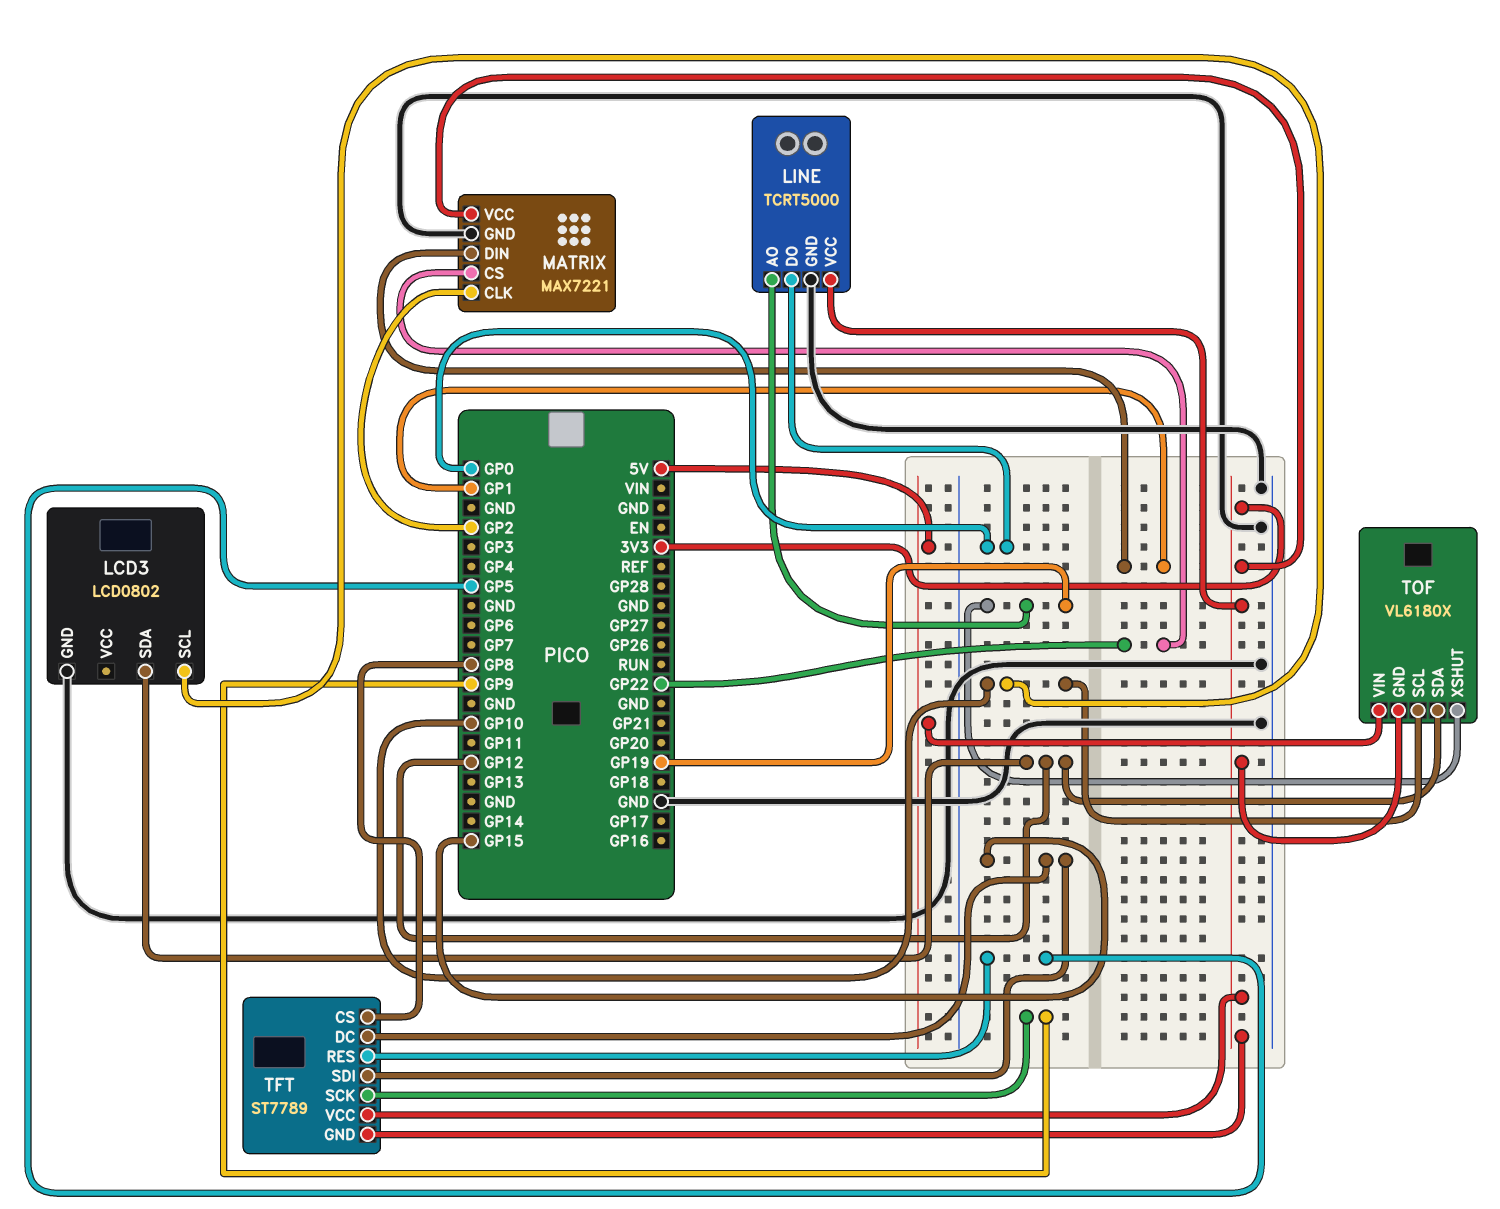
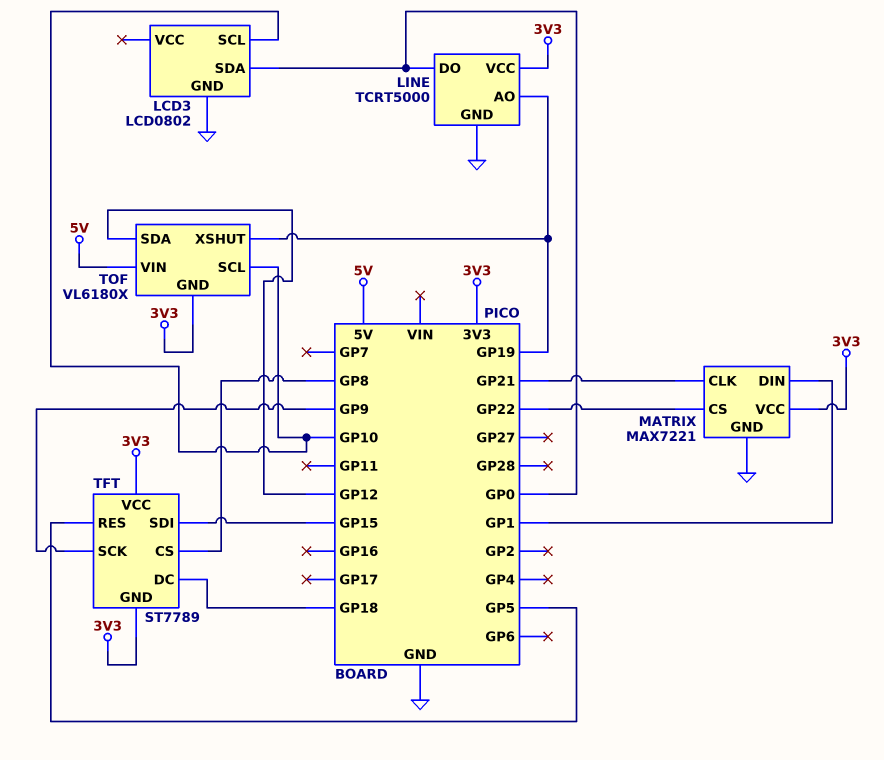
LCD3 pin SDA: GP12 -> GP0
MATRIX pin CLK: GP2 -> GP21
TFT pin DC: GP15 -> GP18

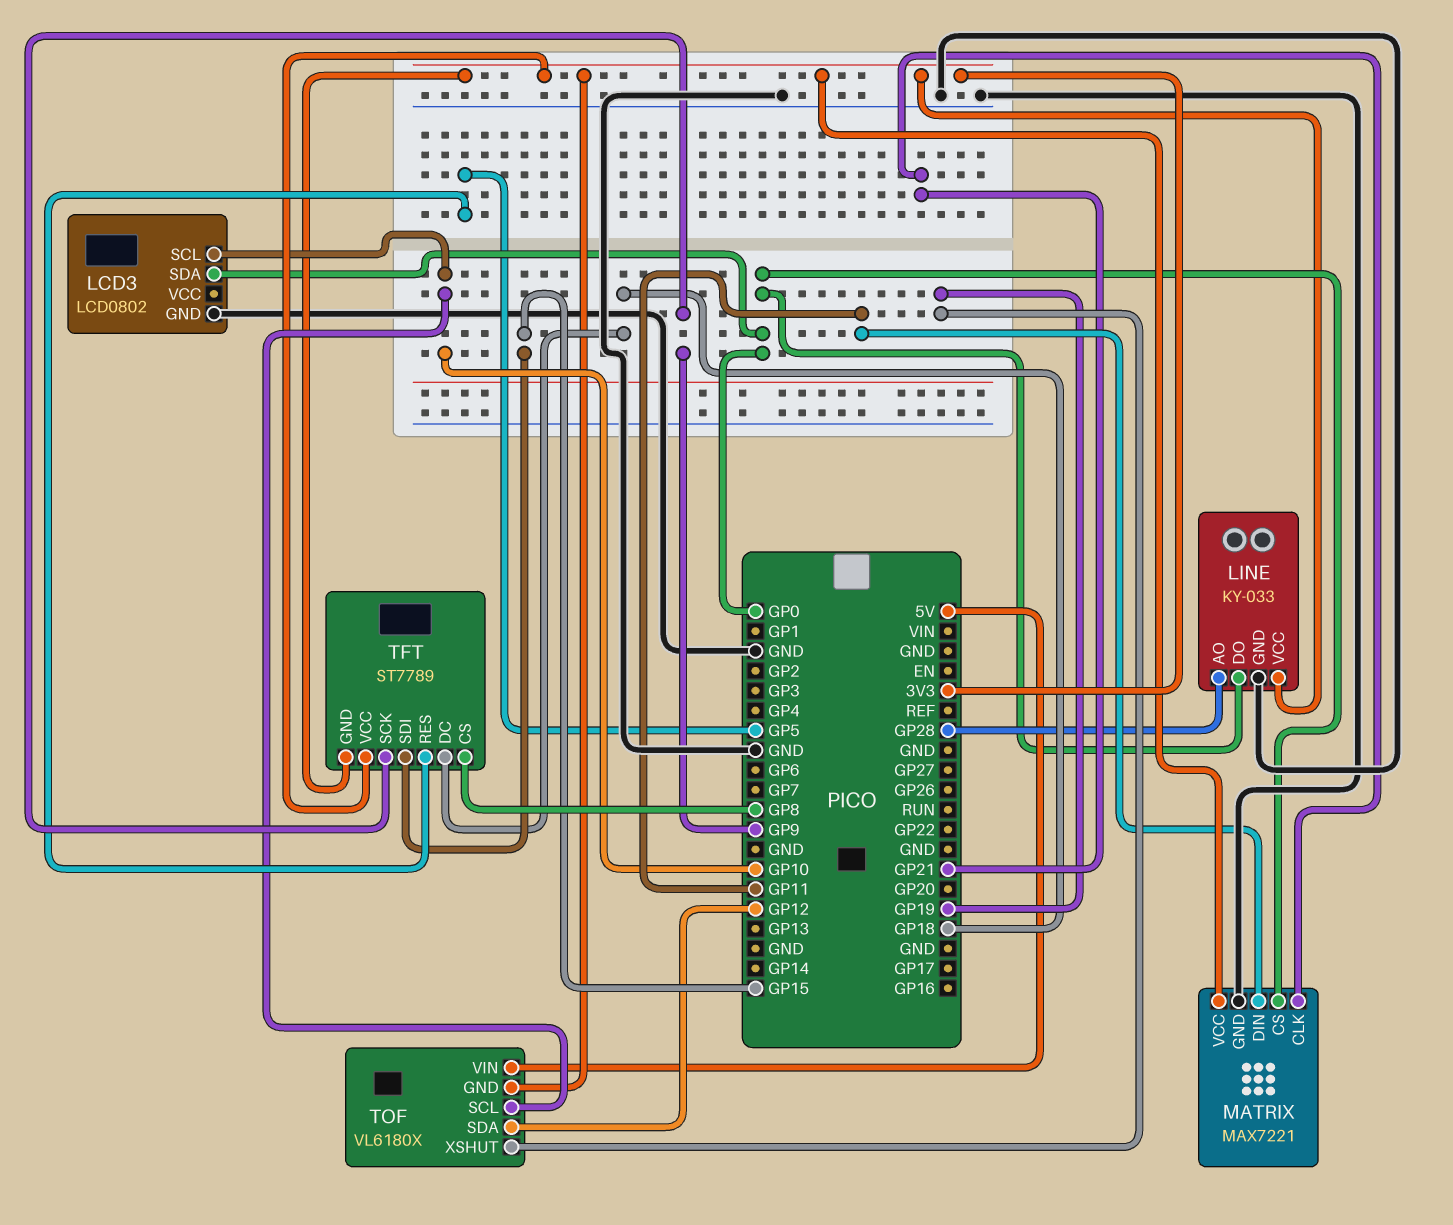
LINE: TCRT5000 -> KY-033
LINE pin AO: GP19 -> GP28
MATRIX pin CS: GP22 -> GP0
MATRIX pin DIN: GP1 -> GP11

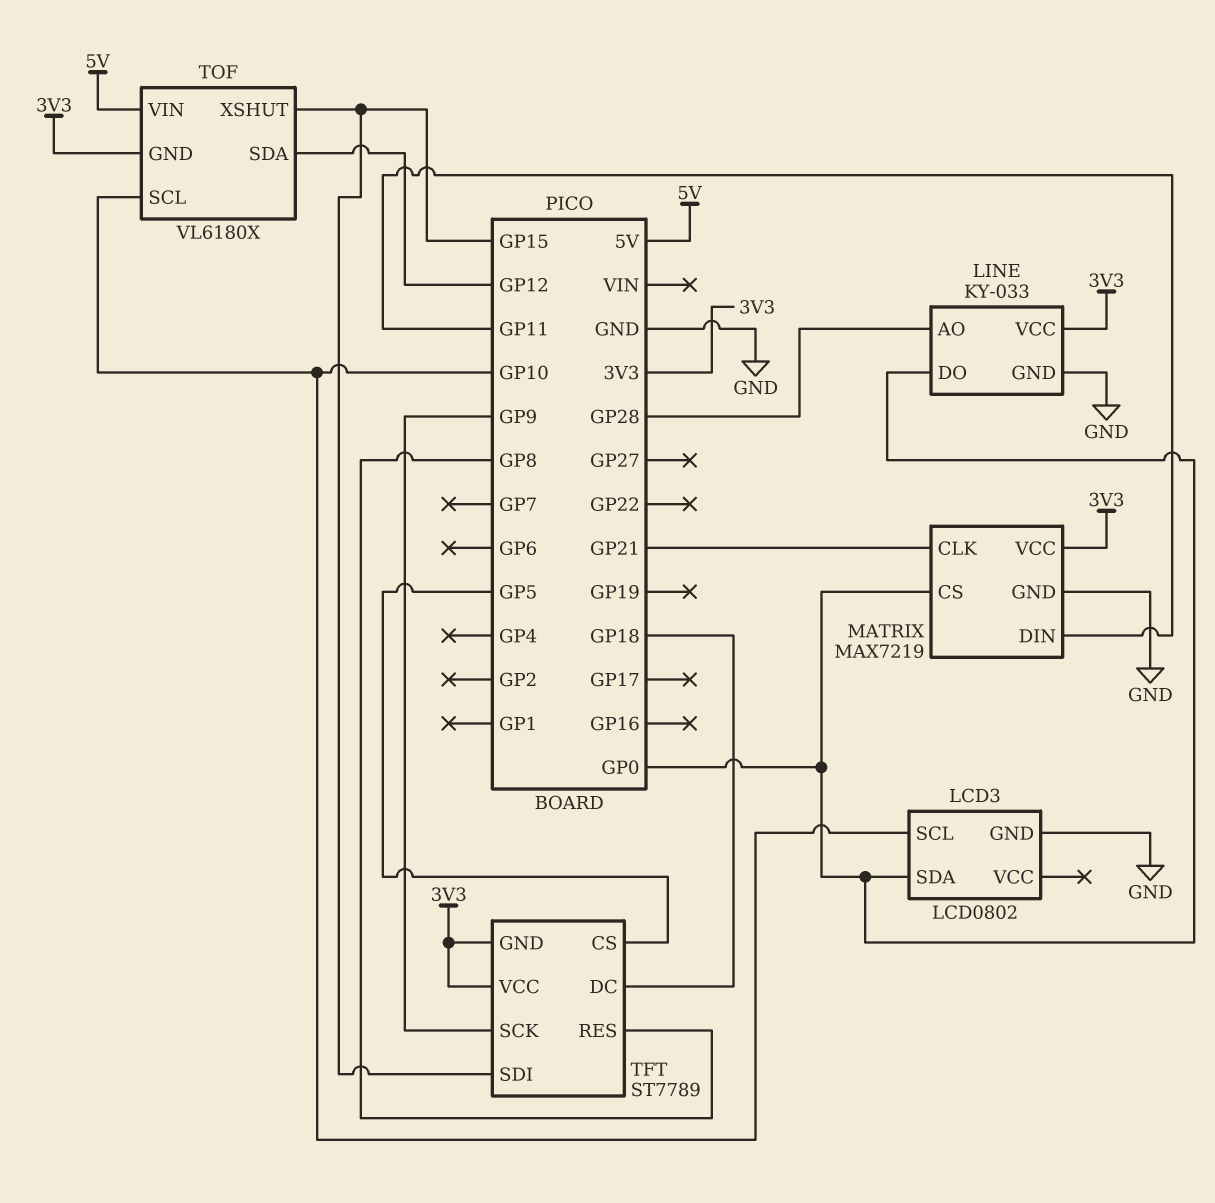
MATRIX: MAX7221 -> MAX7219
TFT pin CS: GP8 -> GP5
TFT pin RES: GP5 -> GP8
TOF pin XSHUT: GP19 -> GP15

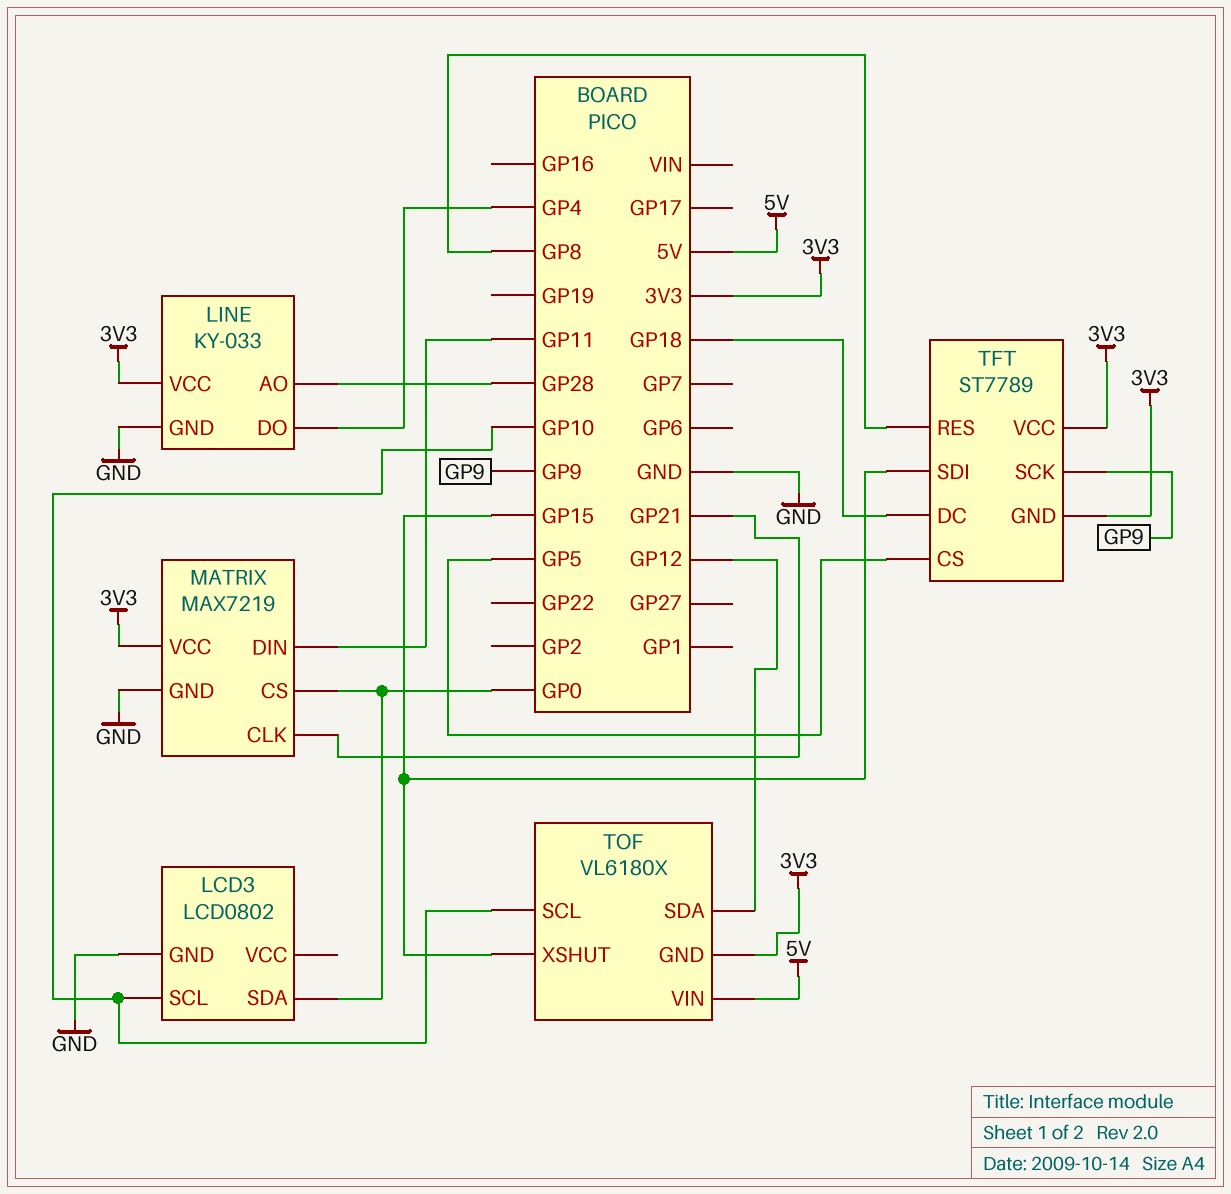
LINE pin DO: GP0 -> GP4

